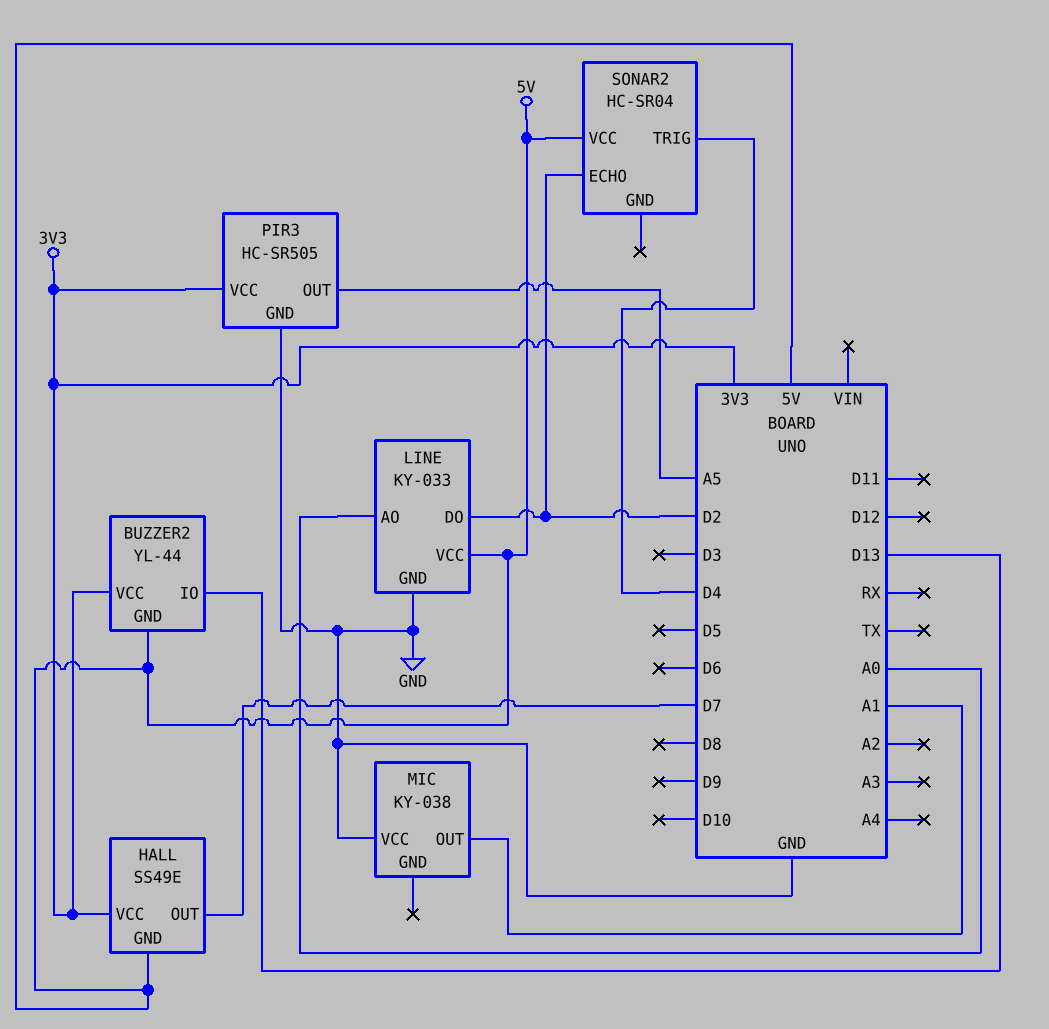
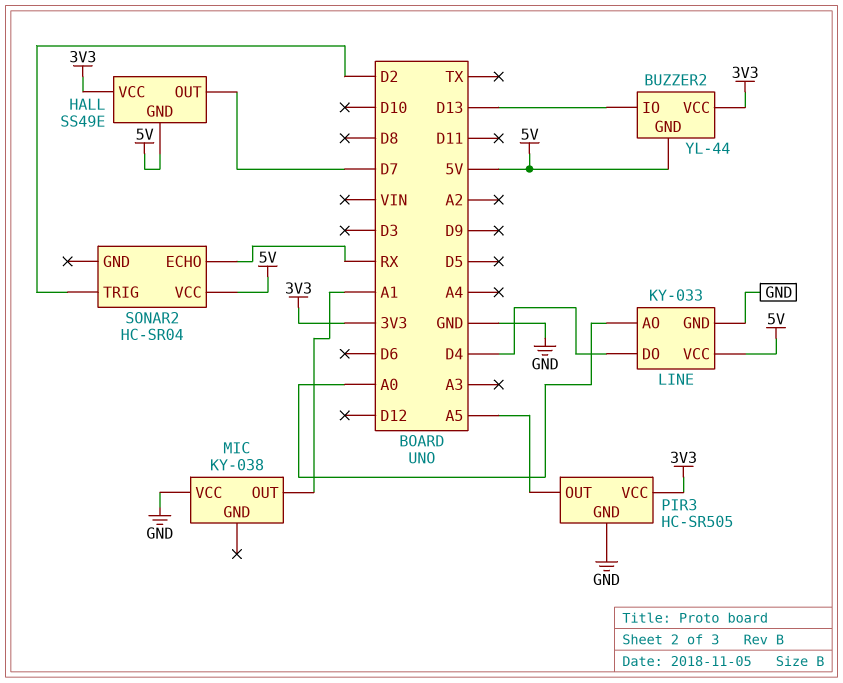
LINE pin DO: D2 -> D4
SONAR2 pin ECHO: D2 -> RX
SONAR2 pin TRIG: D4 -> D2

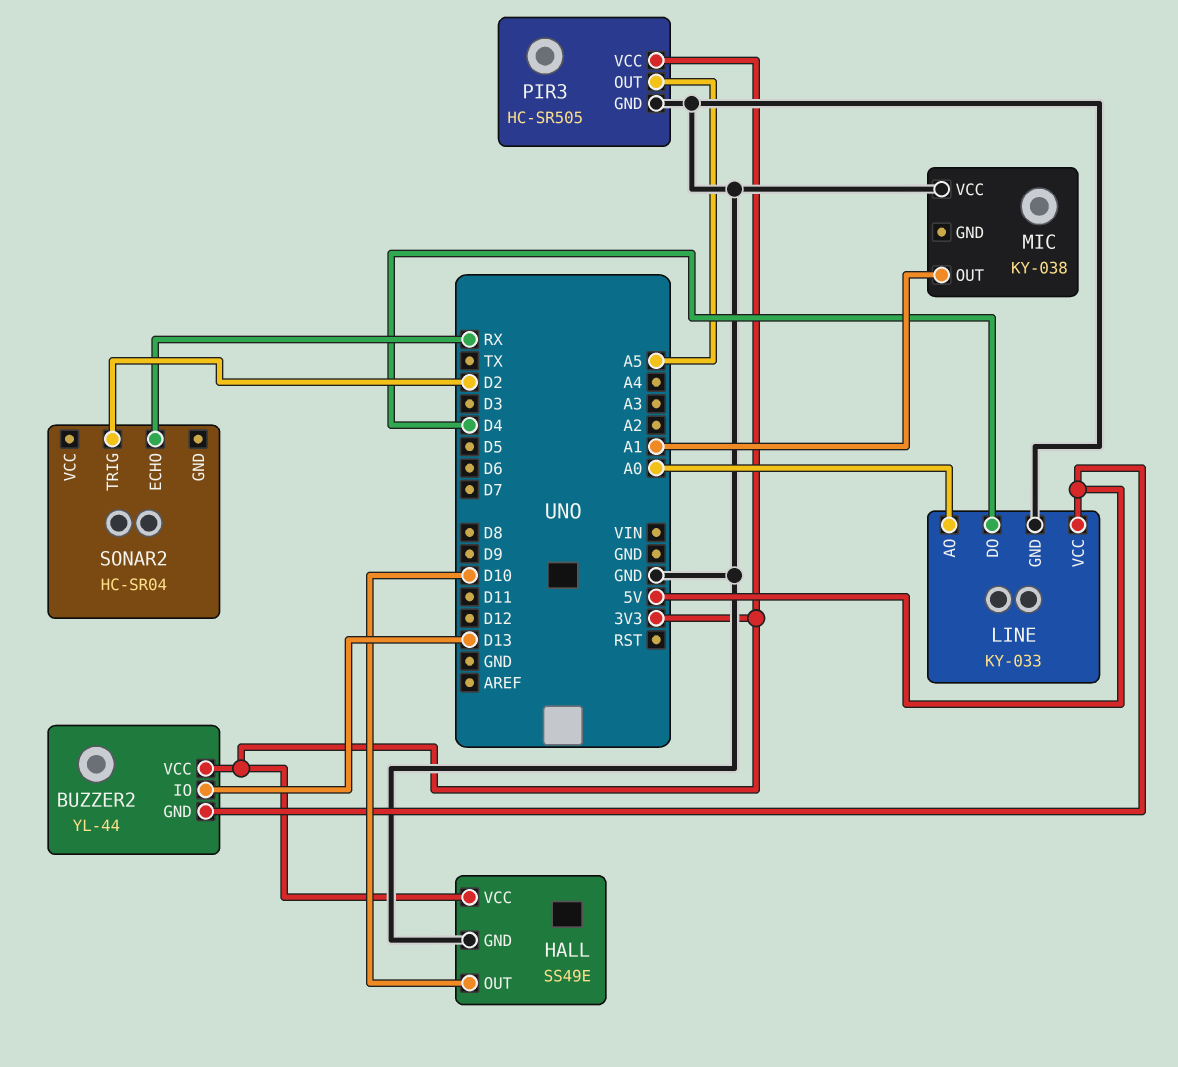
HALL pin GND: 5V -> GND
HALL pin OUT: D7 -> D10
SONAR2 pin VCC: 5V -> none

